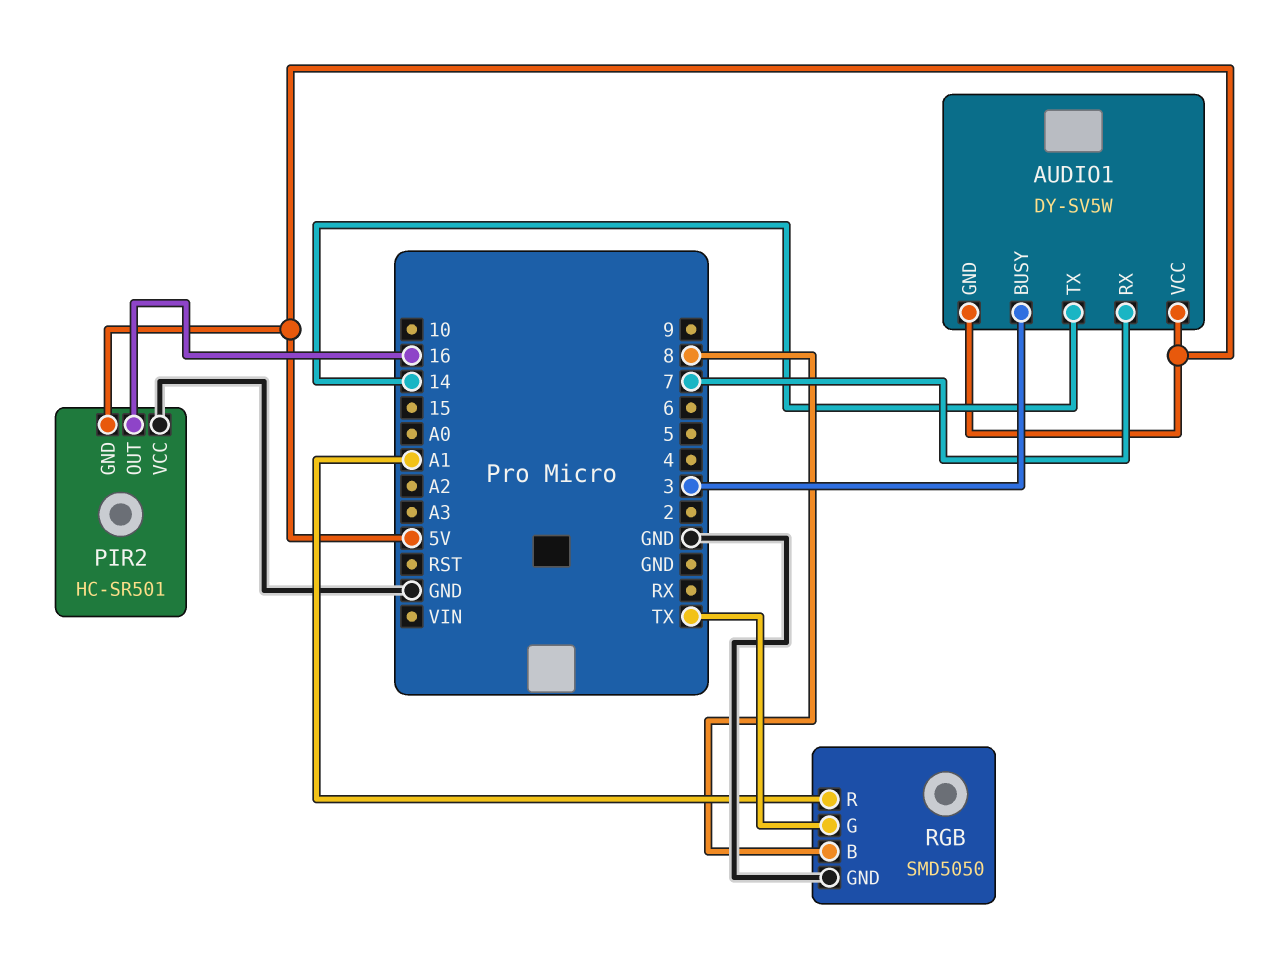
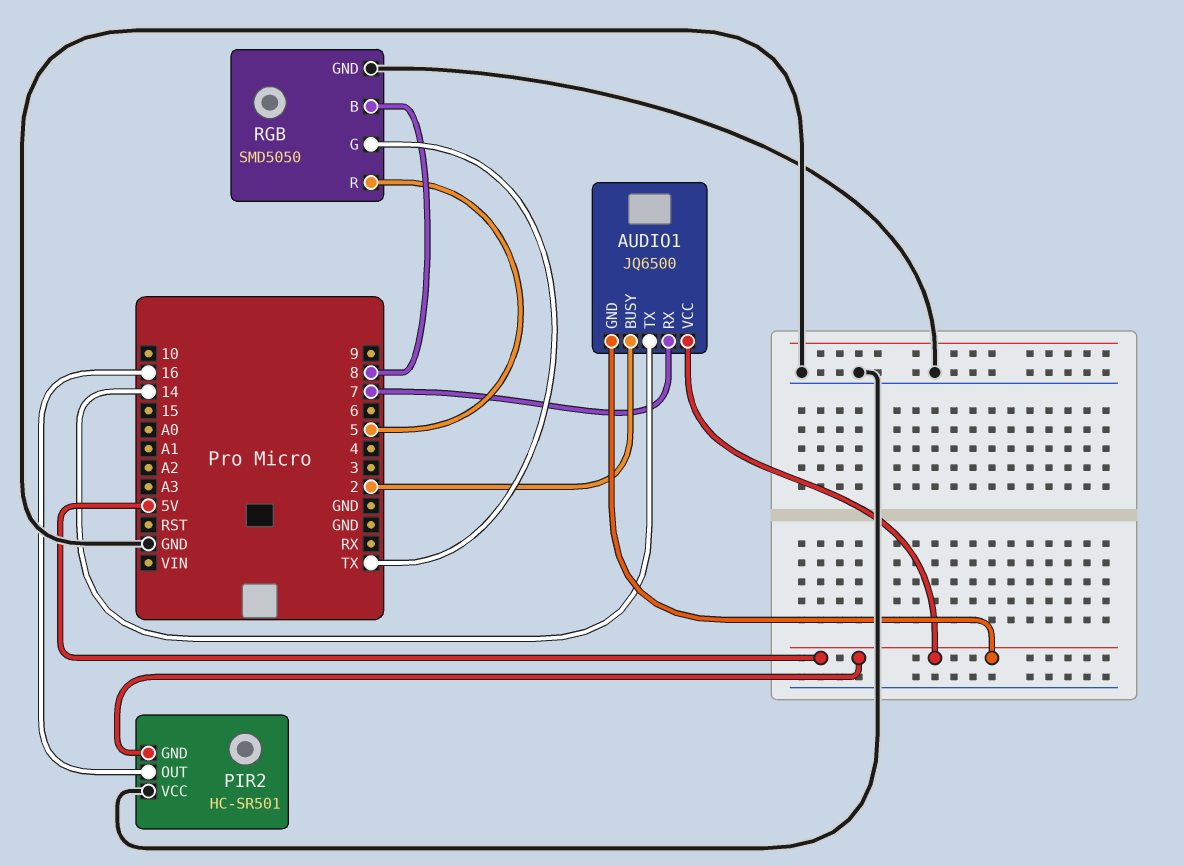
AUDIO1: DY-SV5W -> JQ6500
AUDIO1 pin BUSY: 3 -> 2
RGB pin R: A1 -> 5

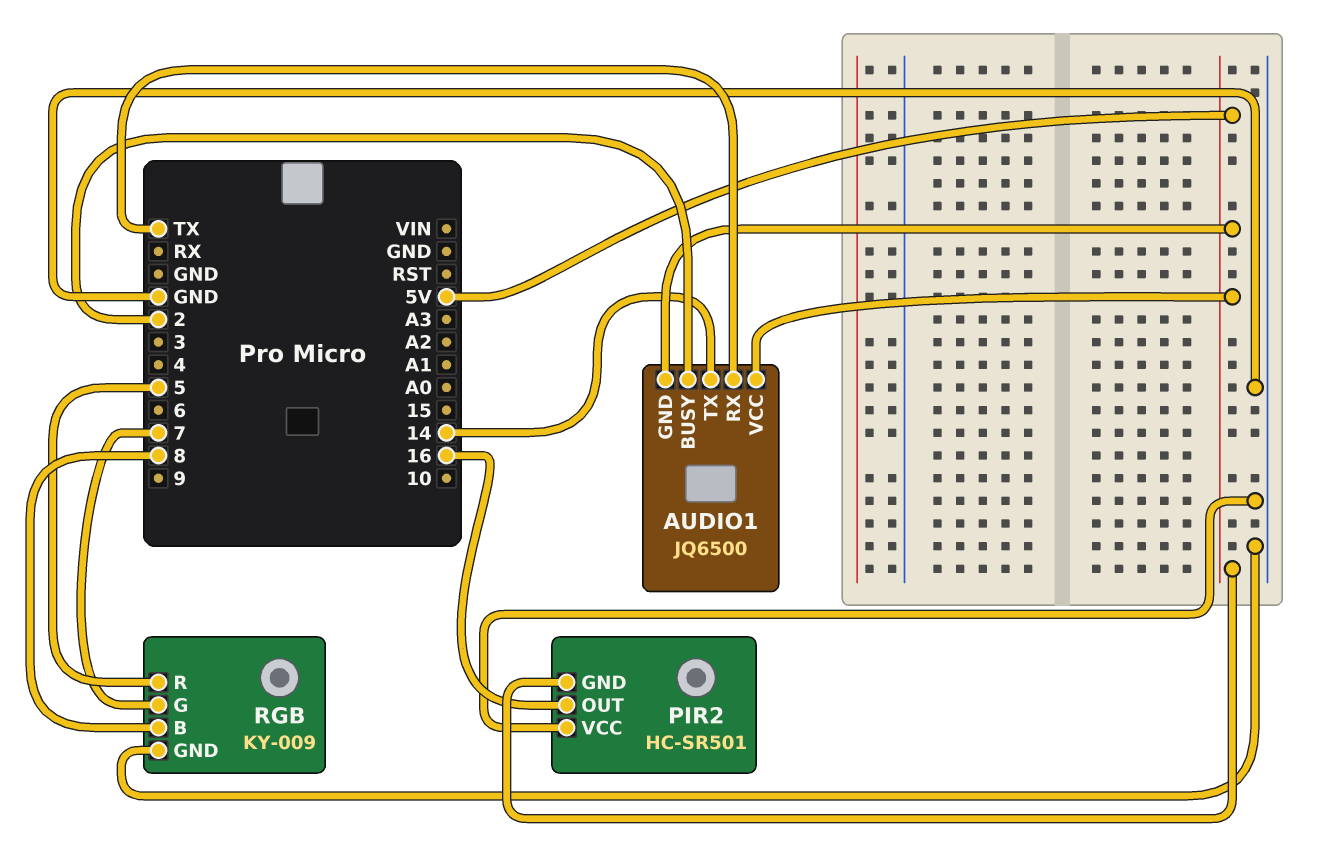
AUDIO1 pin RX: 7 -> TX
RGB: SMD5050 -> KY-009
RGB pin G: TX -> 7

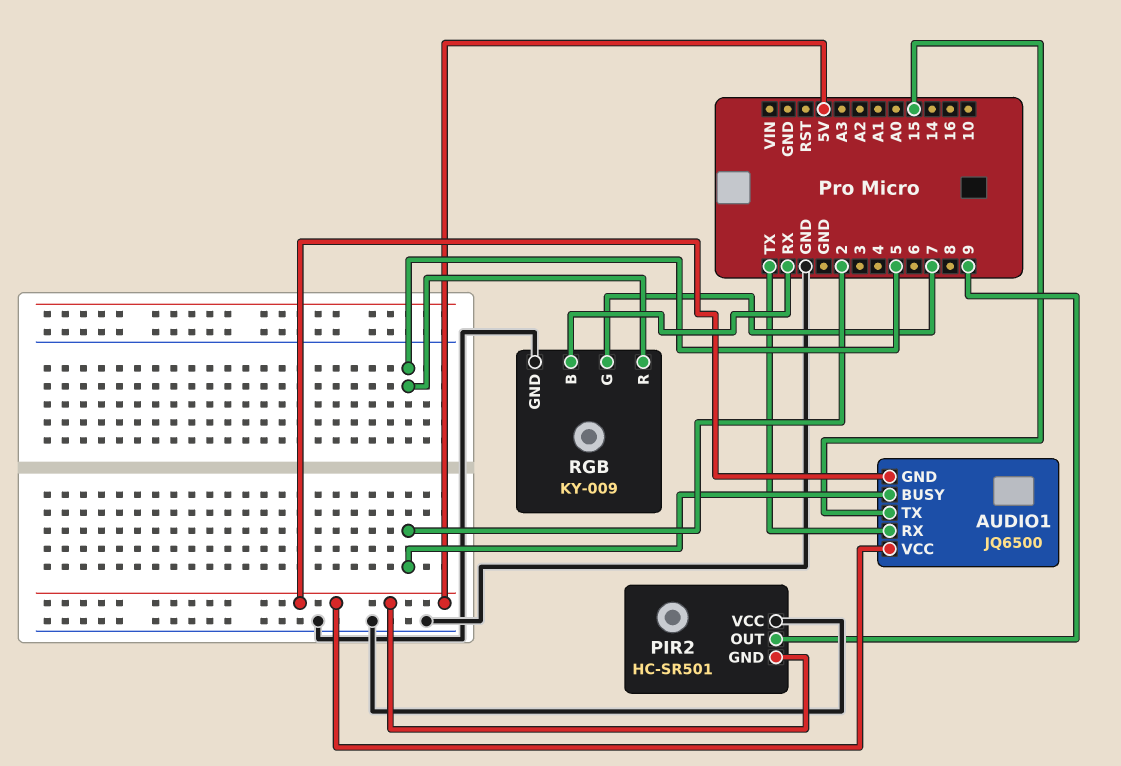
AUDIO1 pin TX: 14 -> 15
PIR2 pin OUT: 16 -> 9
RGB pin B: 8 -> RX

